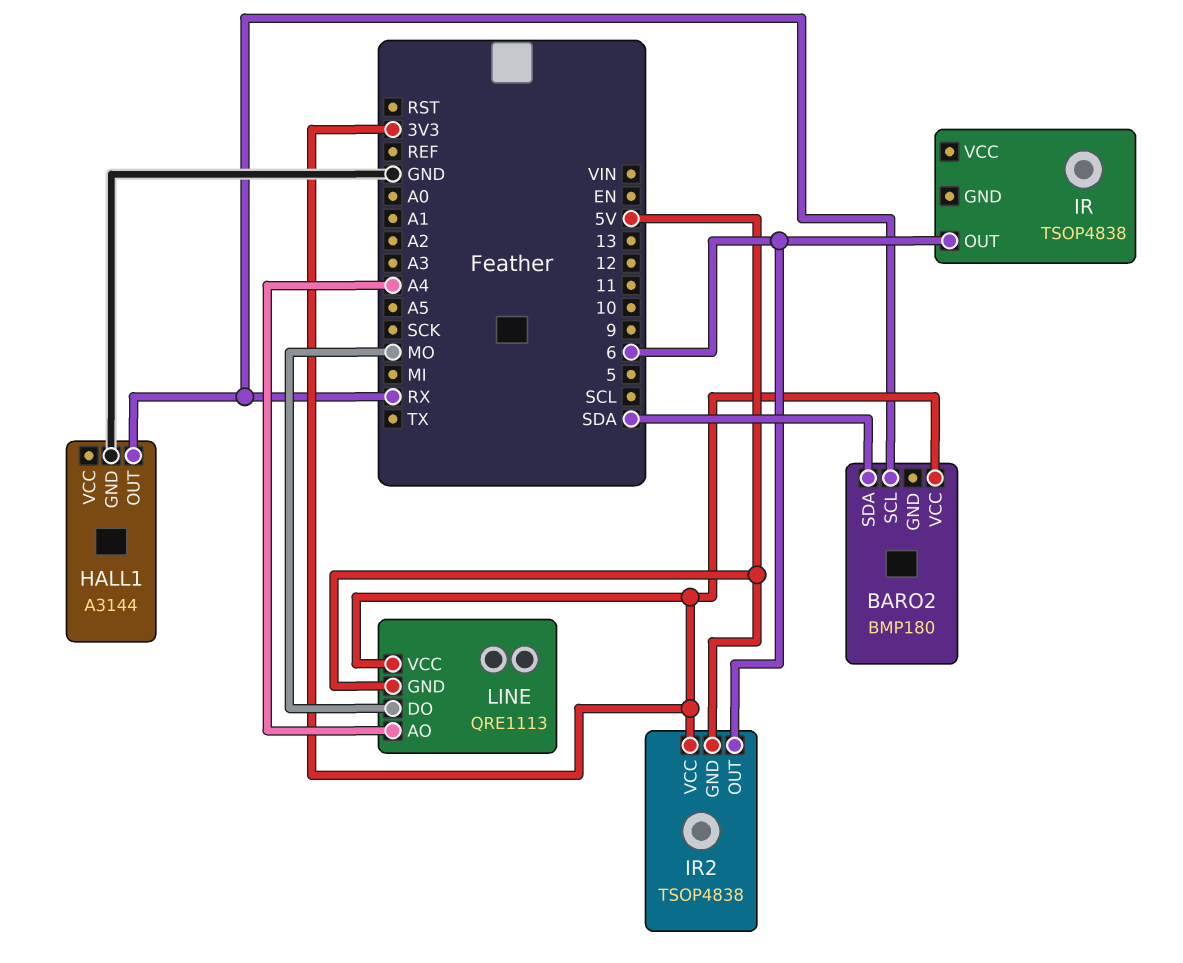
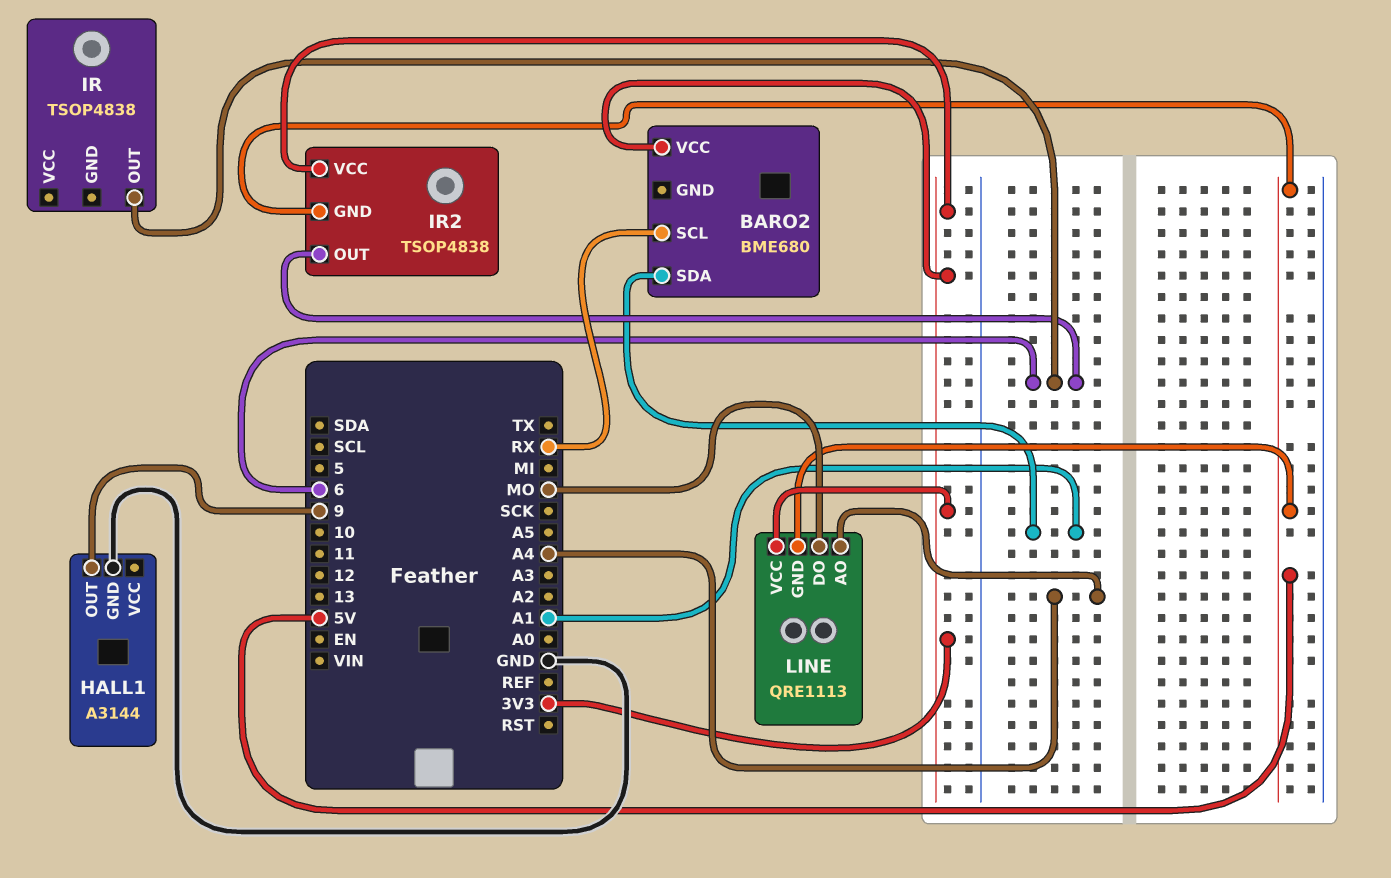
BARO2: BMP180 -> BME680
BARO2 pin SDA: SDA -> A1
HALL1 pin OUT: RX -> 9

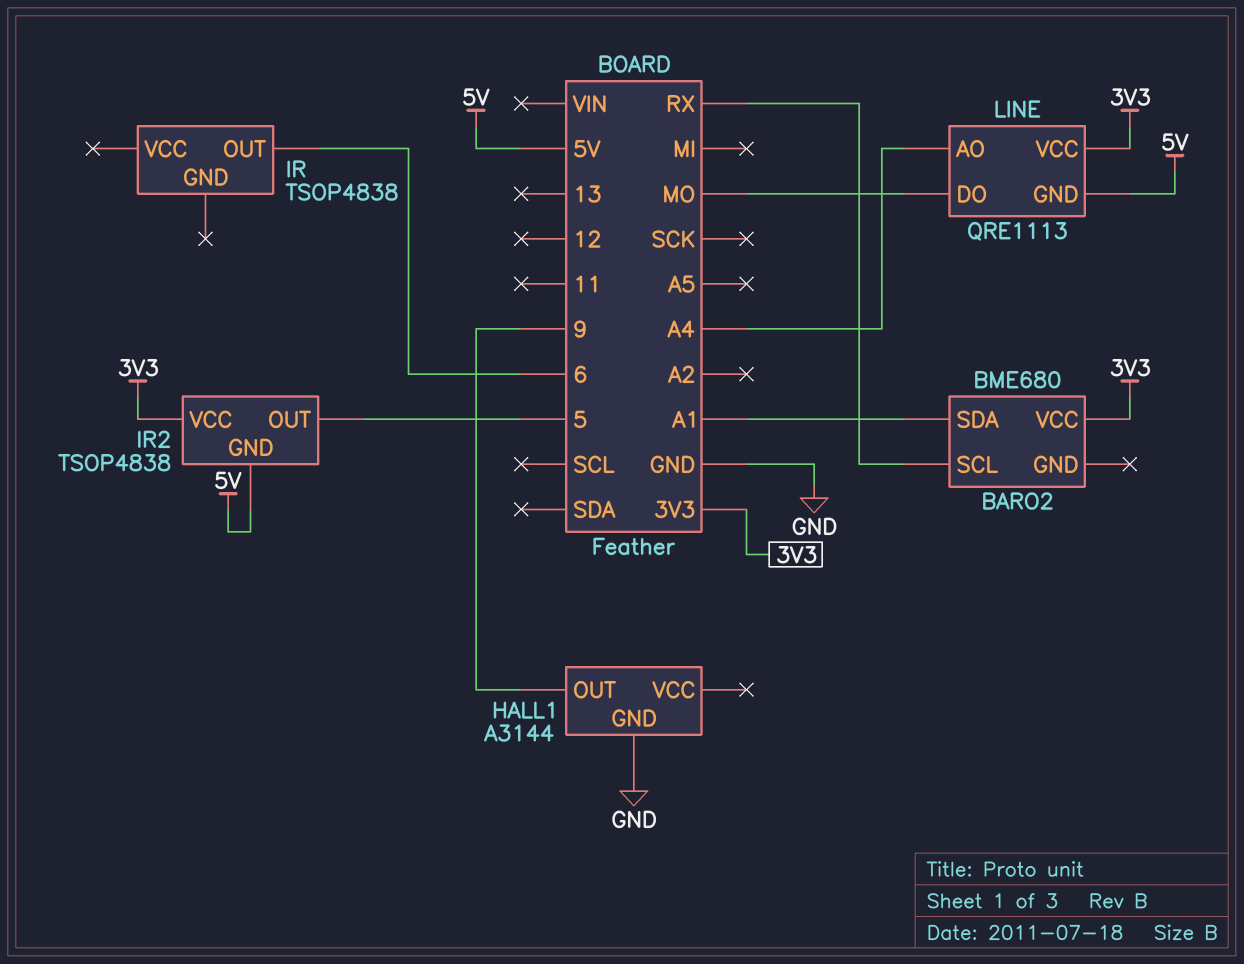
IR2 pin OUT: 6 -> 5

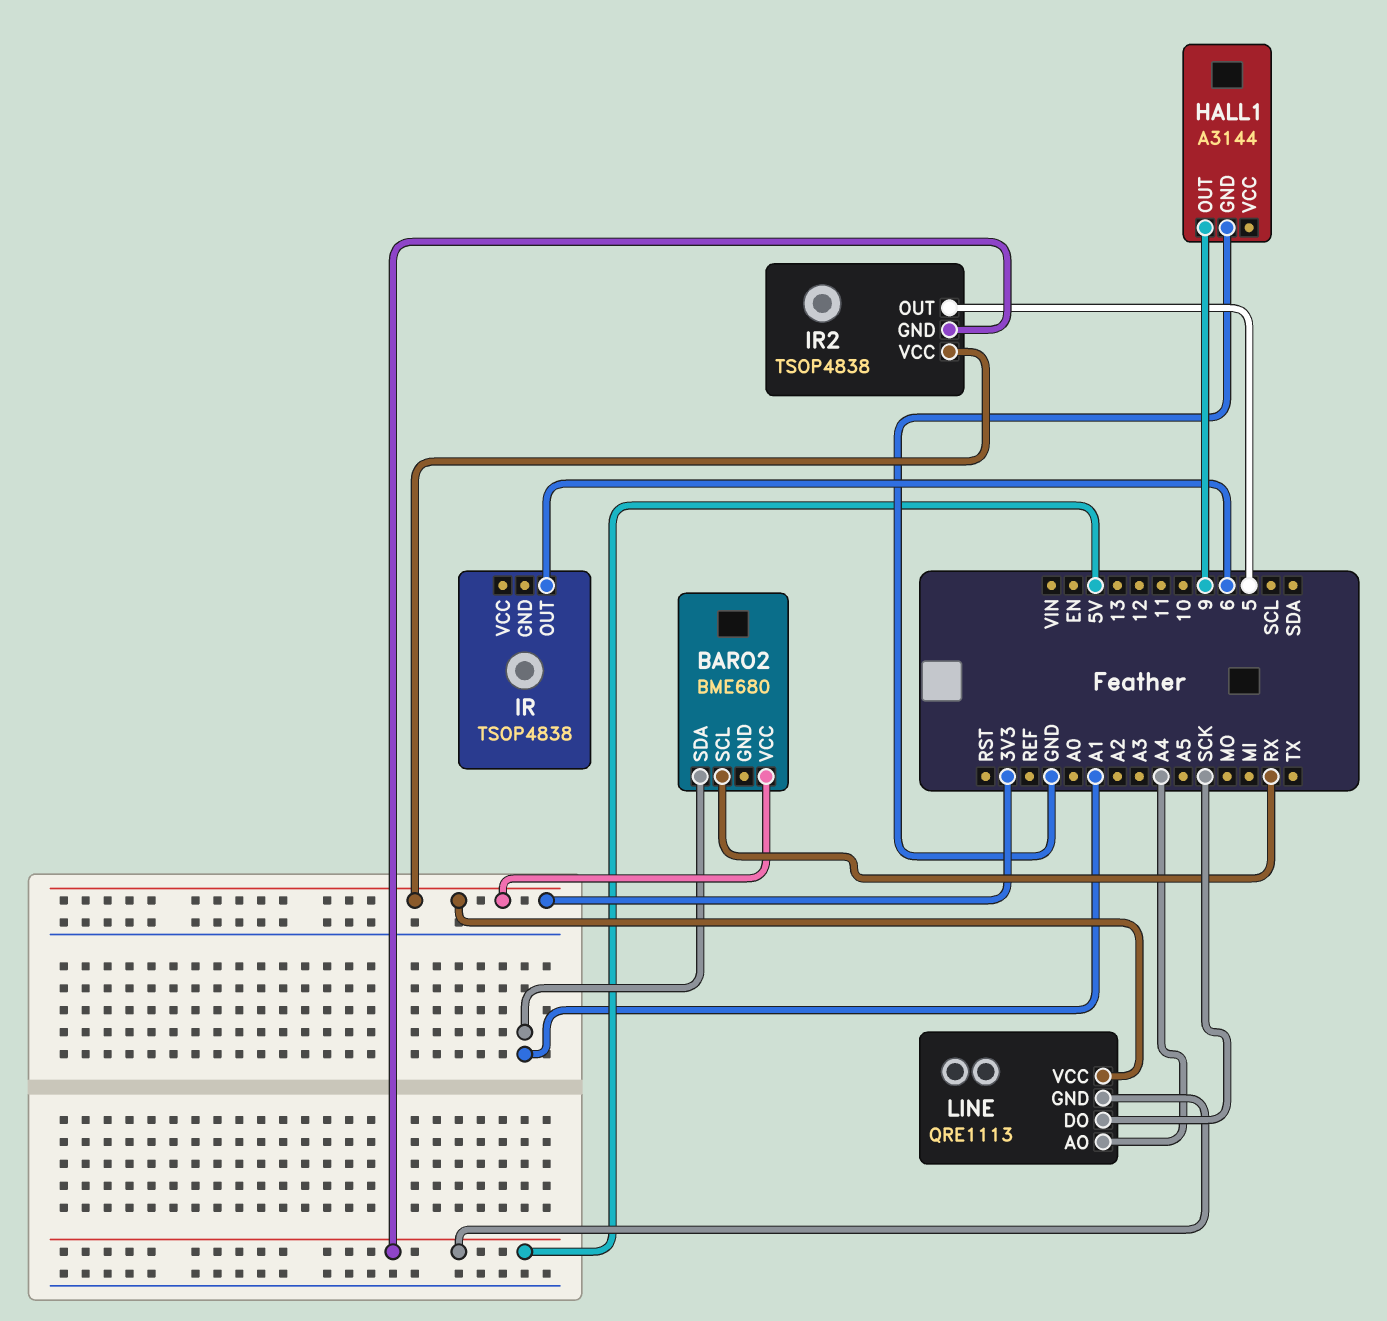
LINE pin DO: MO -> SCK

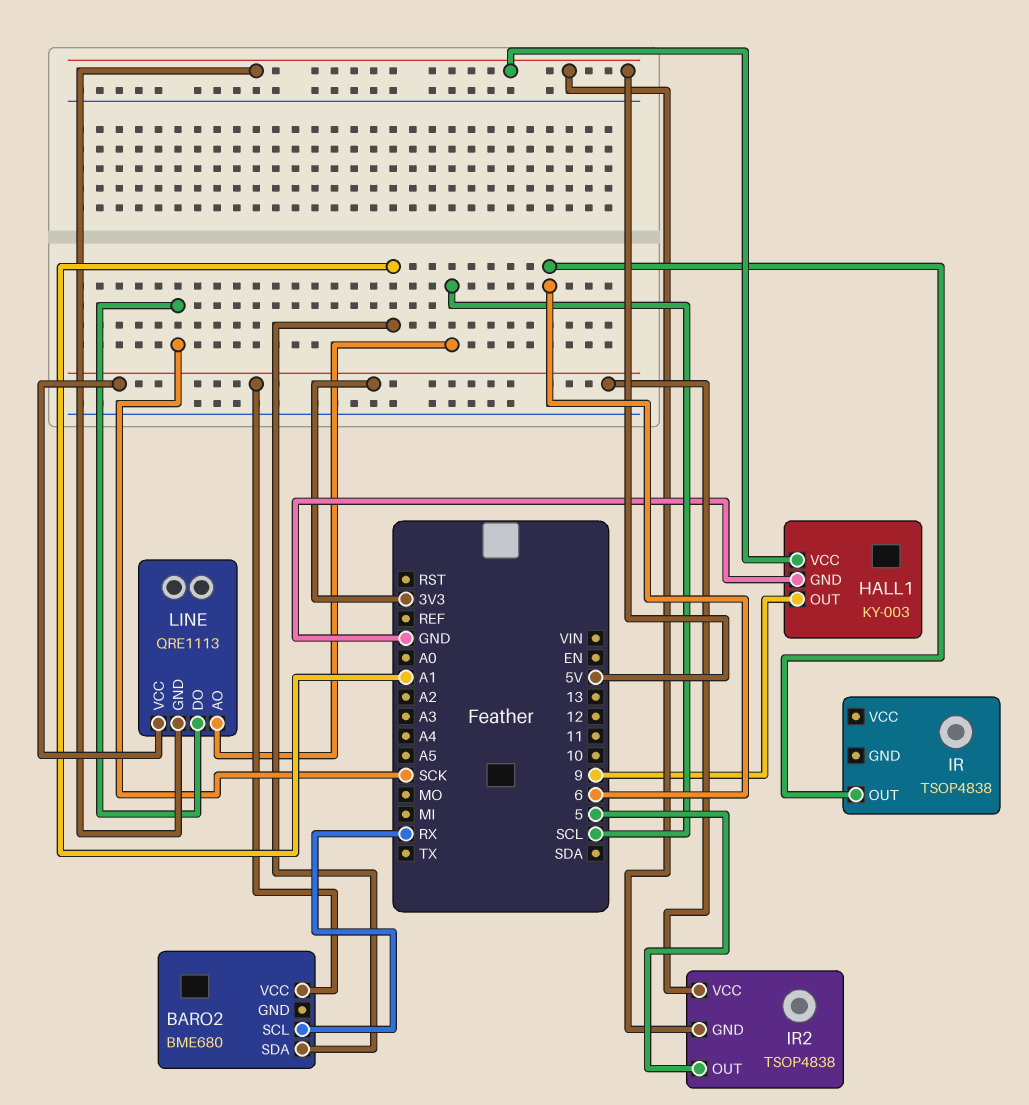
HALL1: A3144 -> KY-003
HALL1 pin VCC: none -> 5V
LINE pin AO: A4 -> SCL

